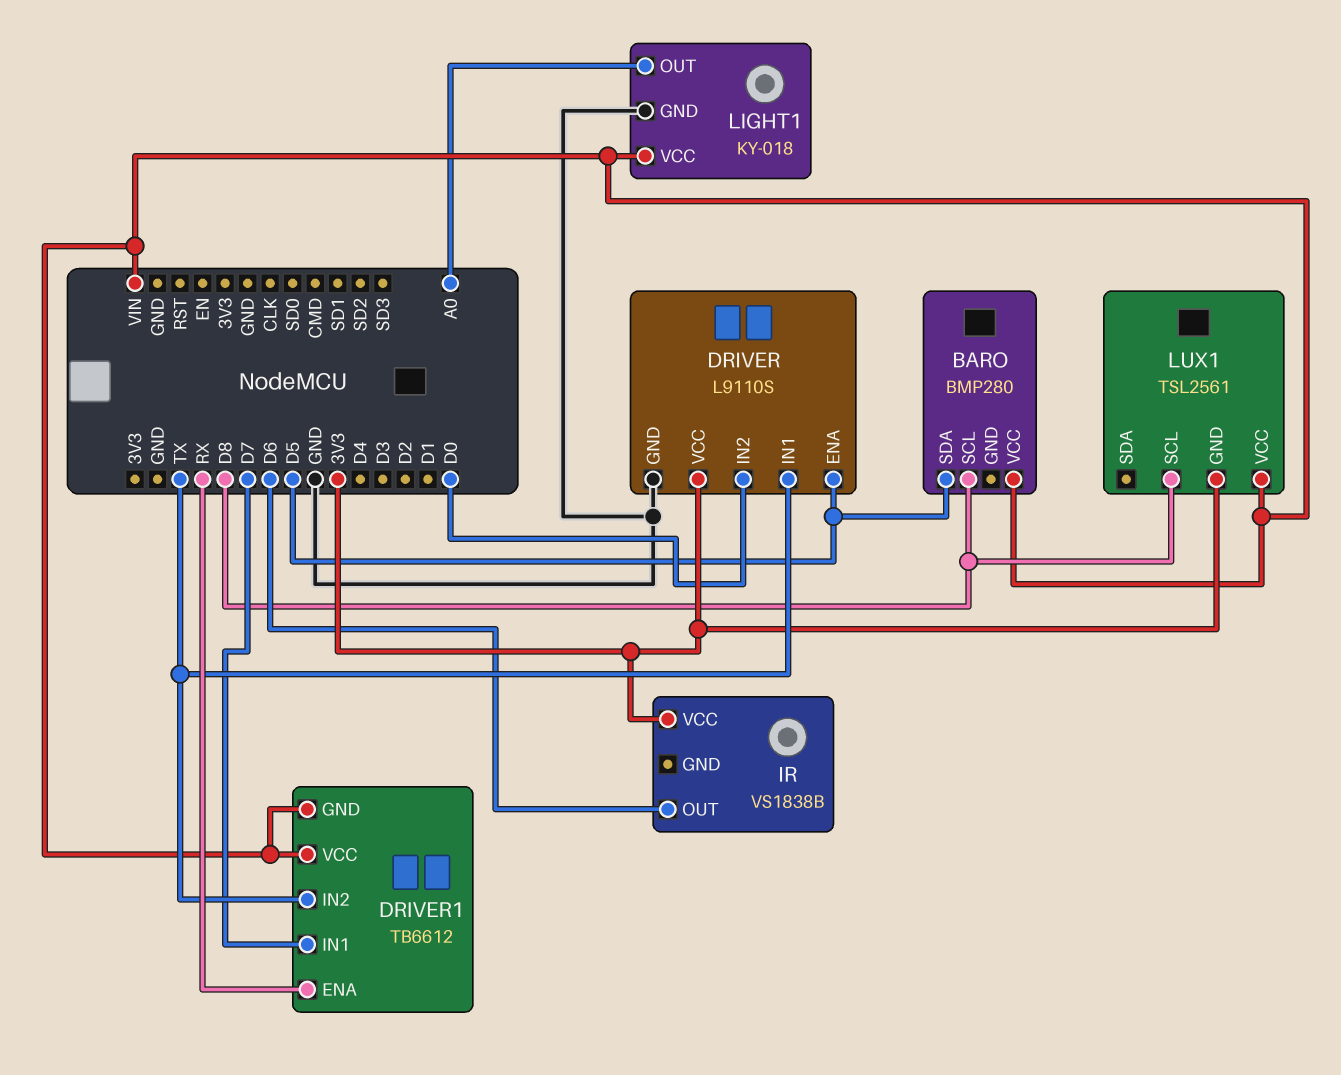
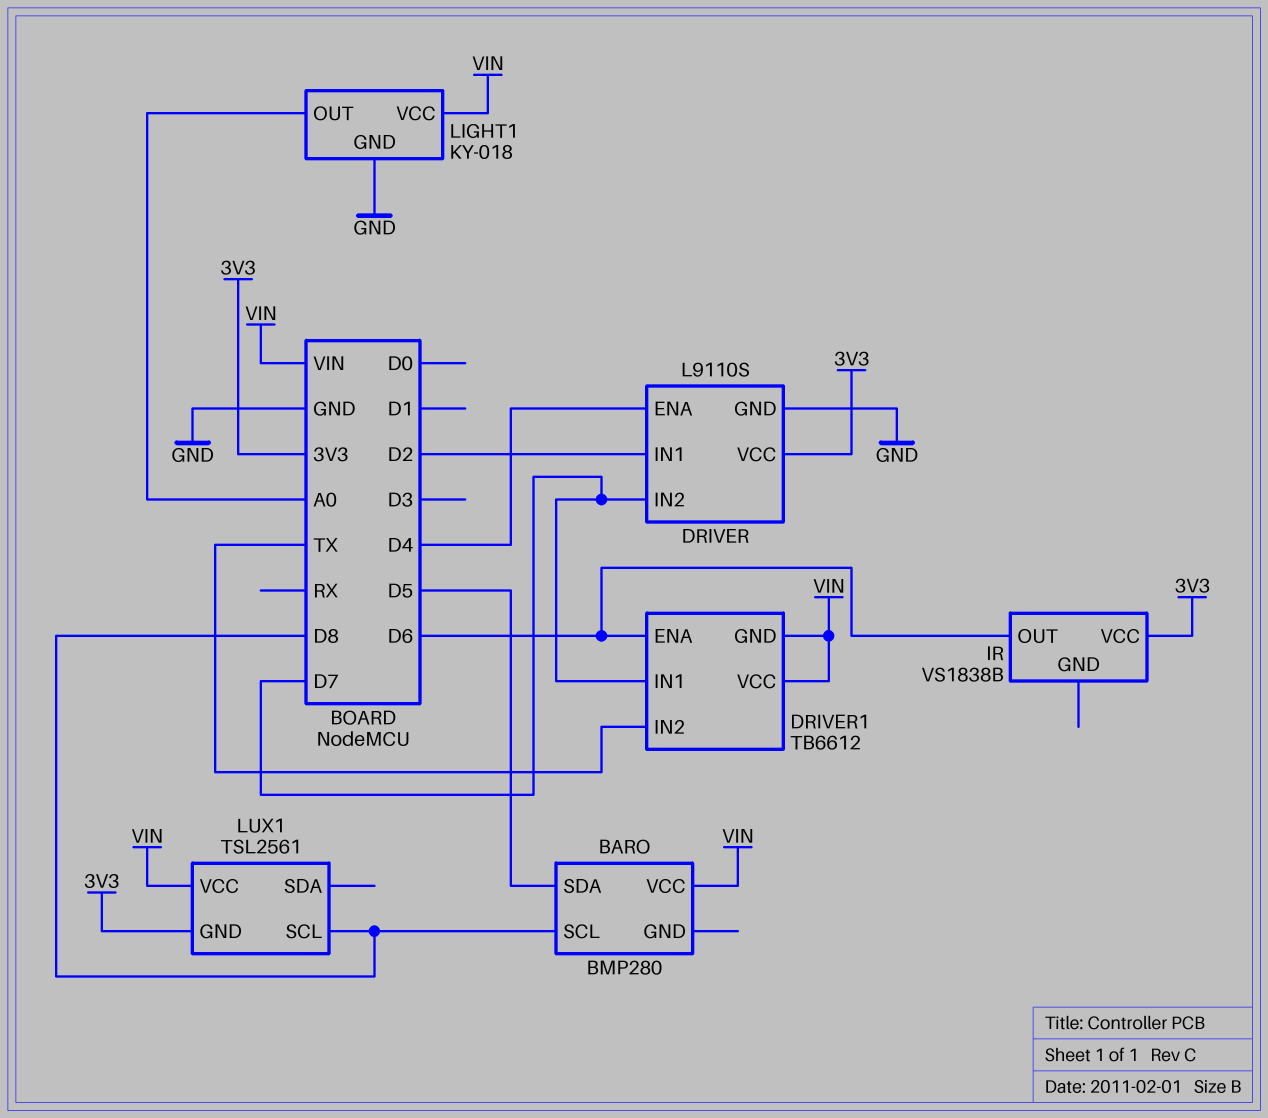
DRIVER pin ENA: D5 -> D4
DRIVER pin IN1: TX -> D2
DRIVER pin IN2: D0 -> D7
DRIVER1 pin ENA: RX -> D6

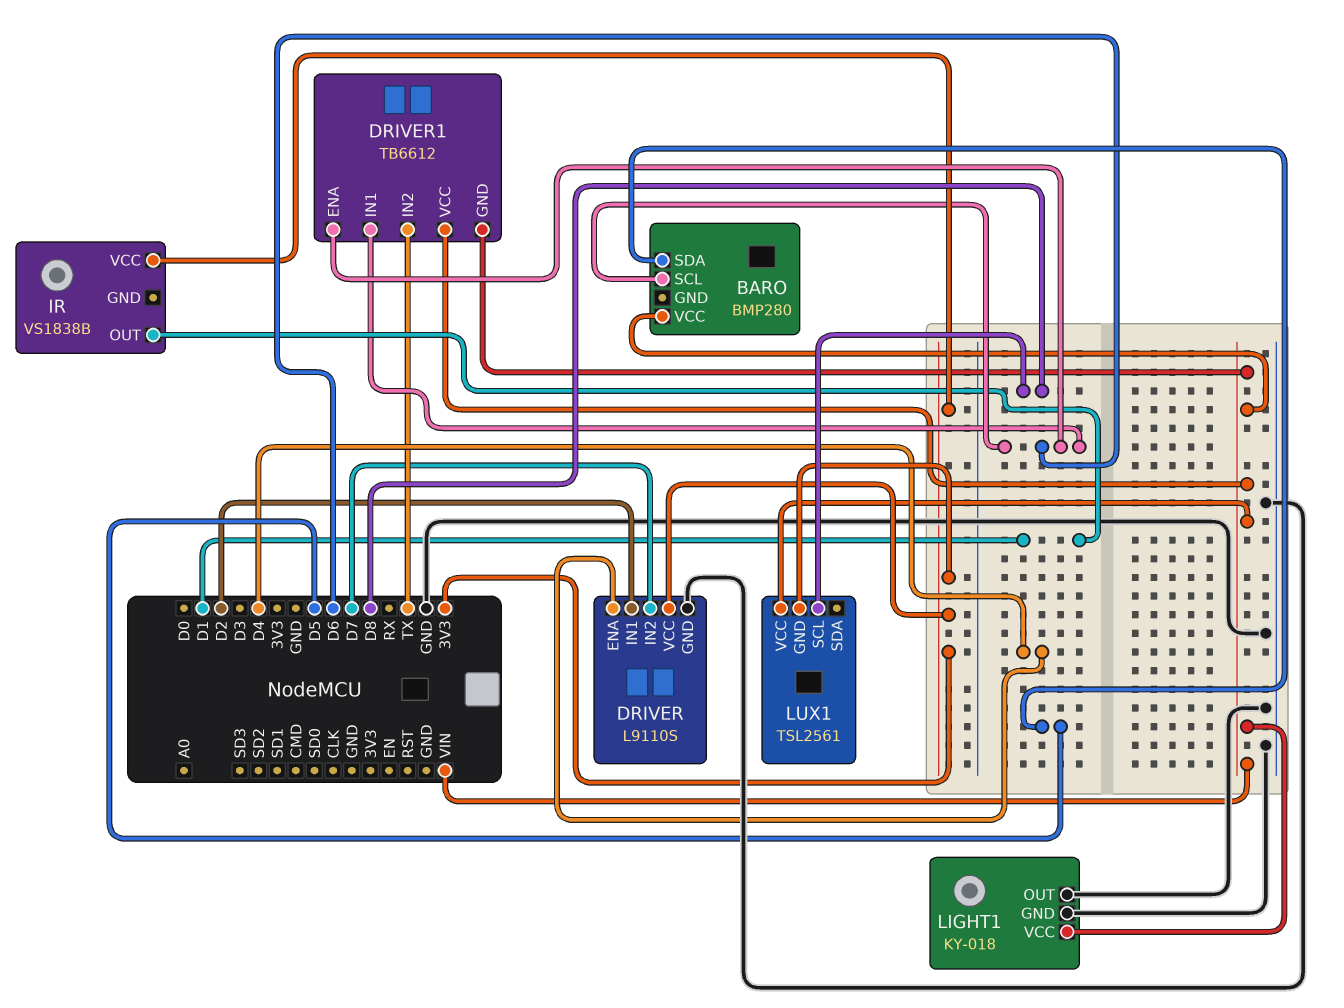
BARO pin SCL: D8 -> D6
DRIVER1 pin IN1: D7 -> D6
IR pin OUT: D6 -> D1
LIGHT1 pin OUT: A0 -> GND

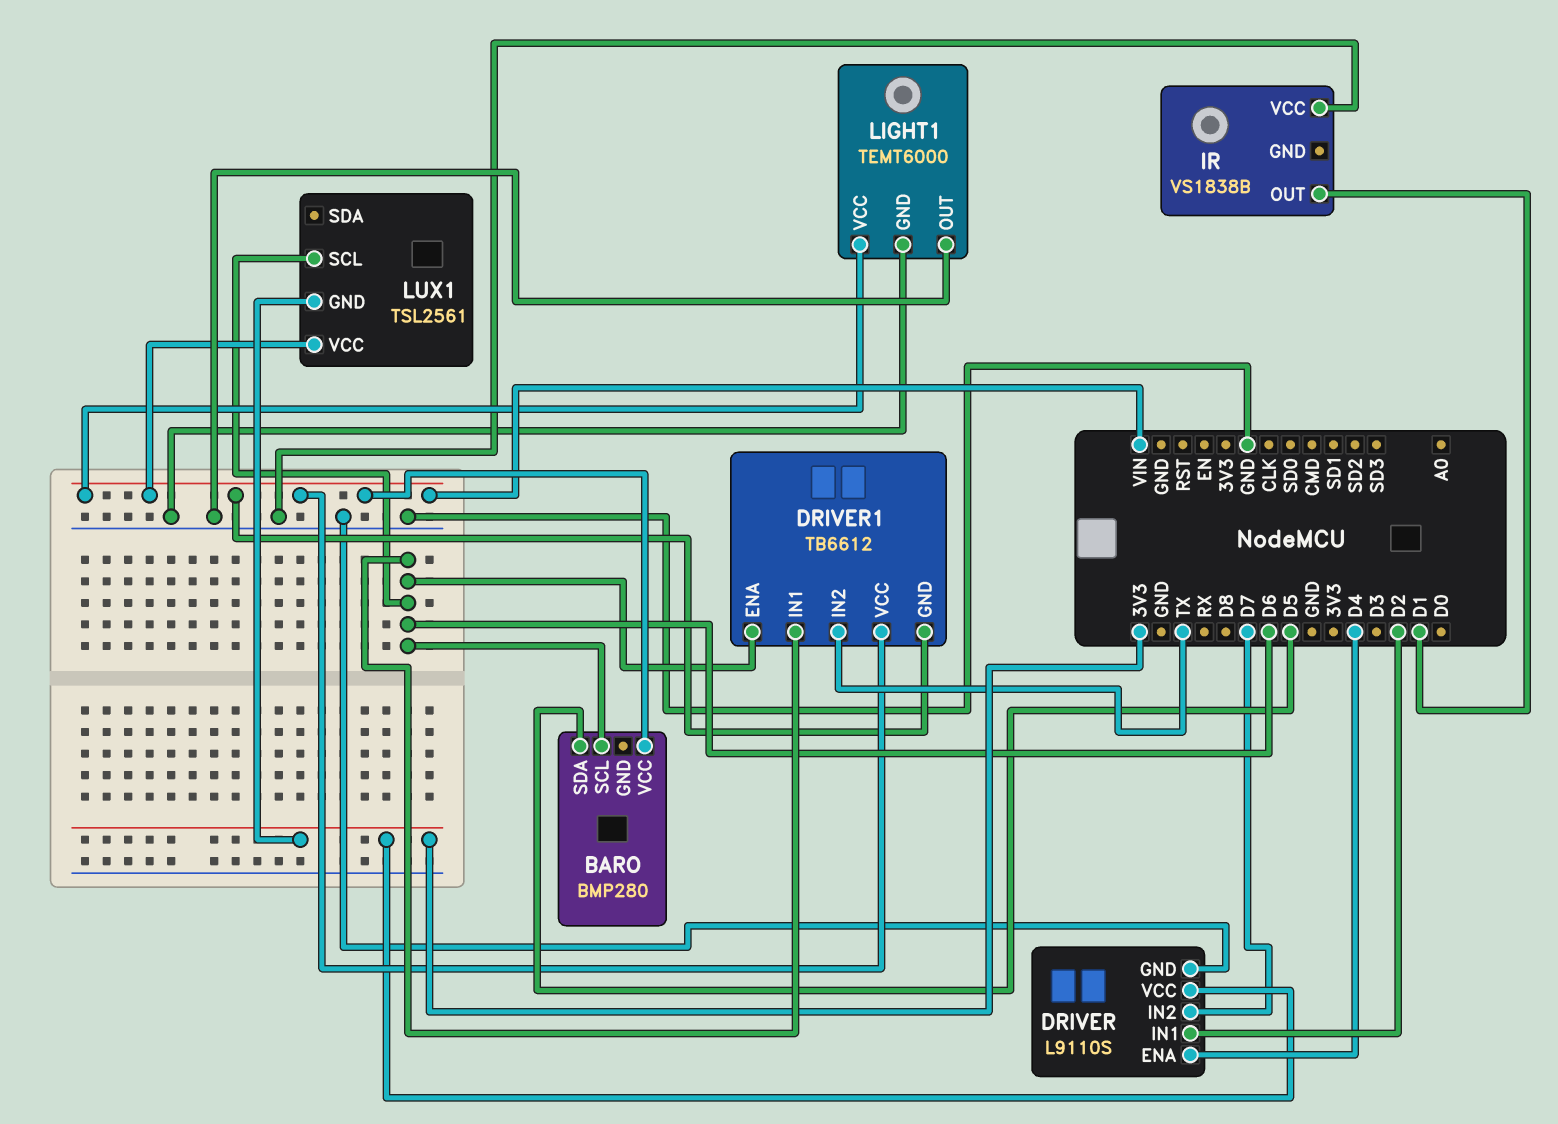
IR pin VCC: 3V3 -> GND
LIGHT1: KY-018 -> TEMT6000
LUX1 pin SCL: D8 -> D6

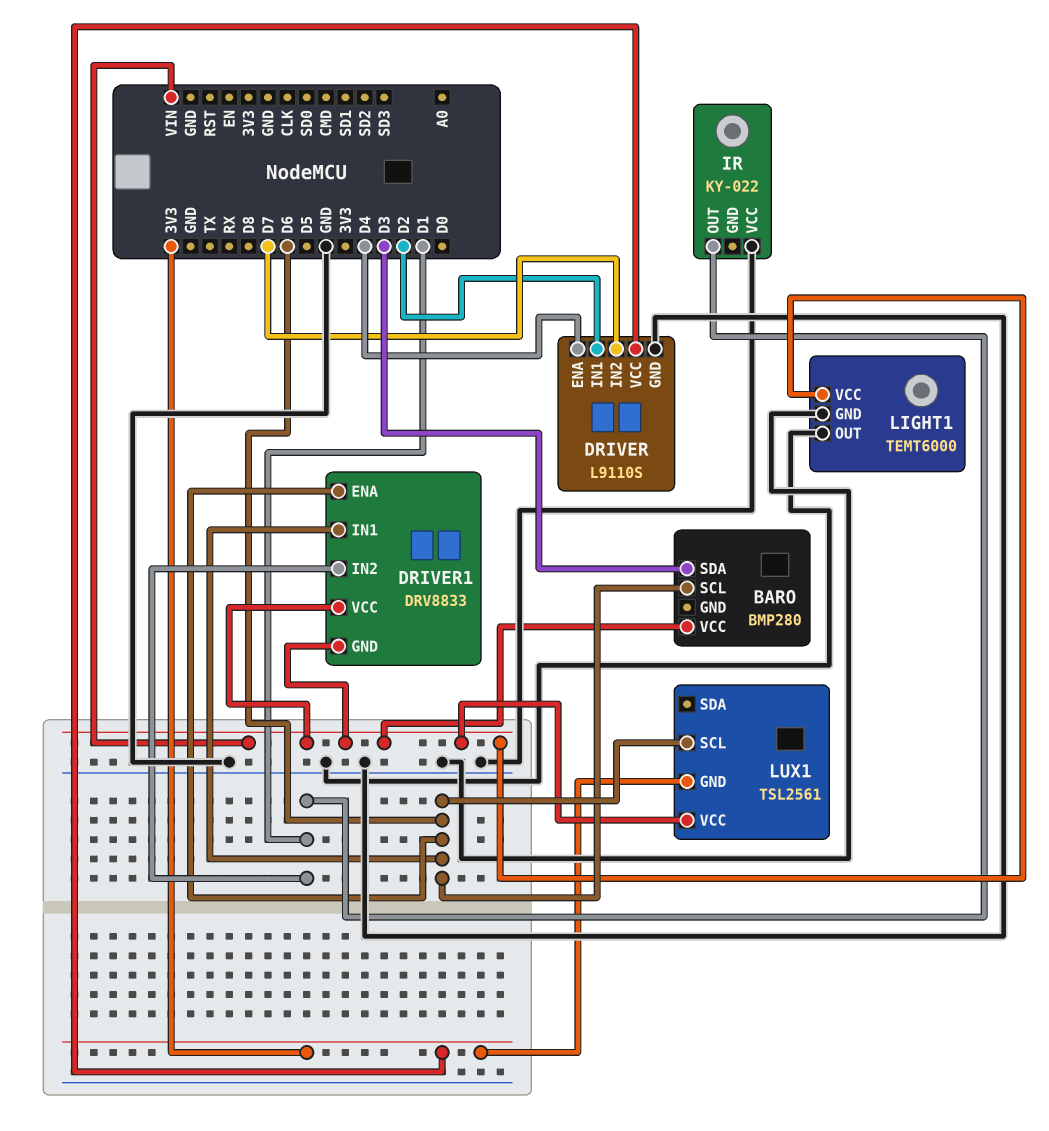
BARO pin SDA: D5 -> D3
DRIVER1: TB6612 -> DRV8833
DRIVER1 pin IN2: TX -> D1
IR: VS1838B -> KY-022

